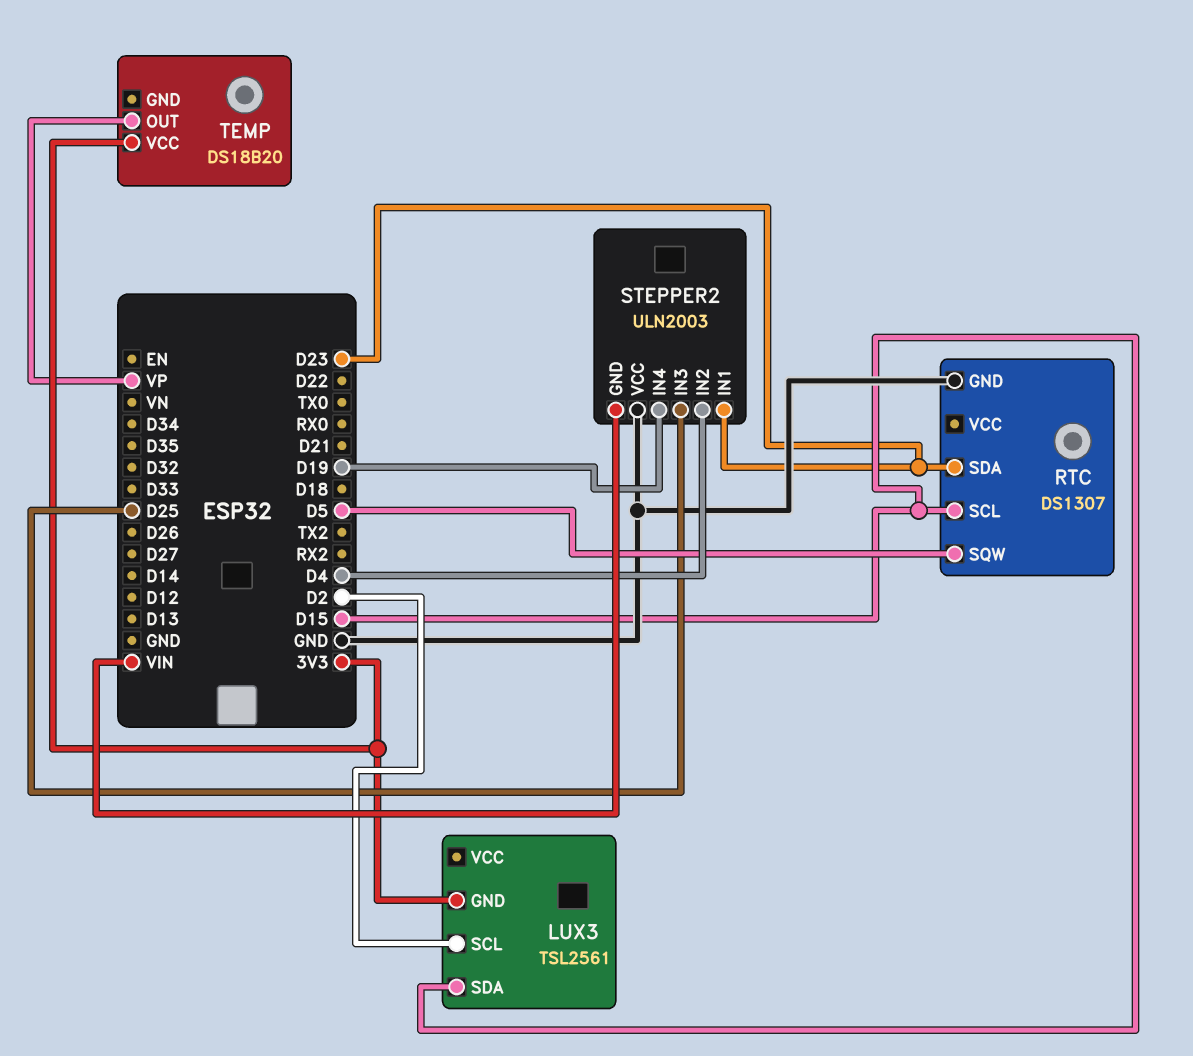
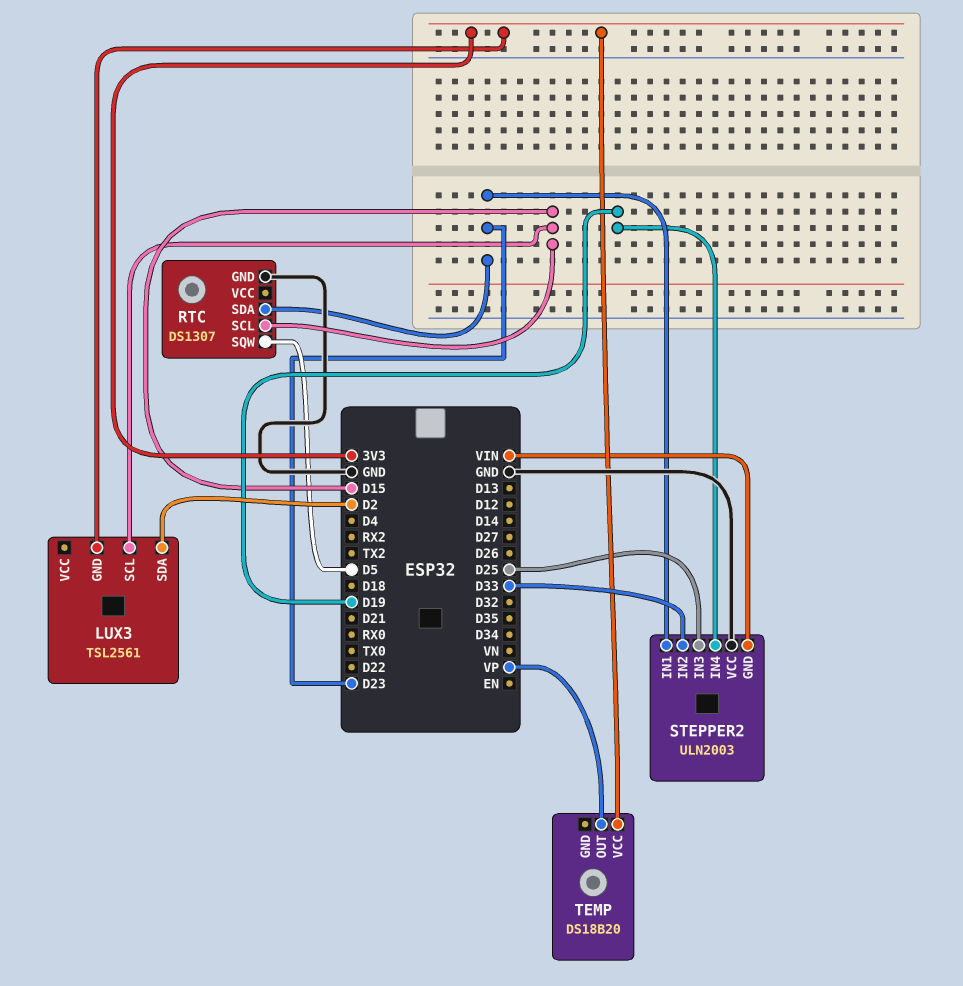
LUX3 pin SCL: D2 -> D15
LUX3 pin SDA: D15 -> D2
STEPPER2 pin IN2: D4 -> D33

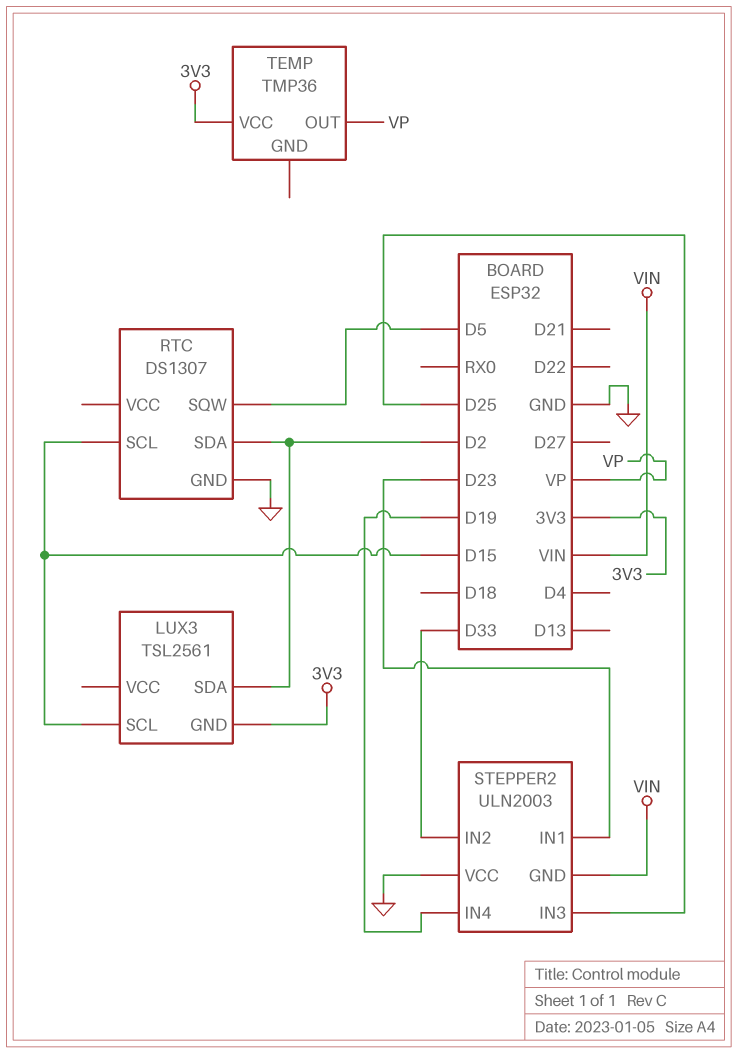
RTC pin SDA: D23 -> D2
TEMP: DS18B20 -> TMP36

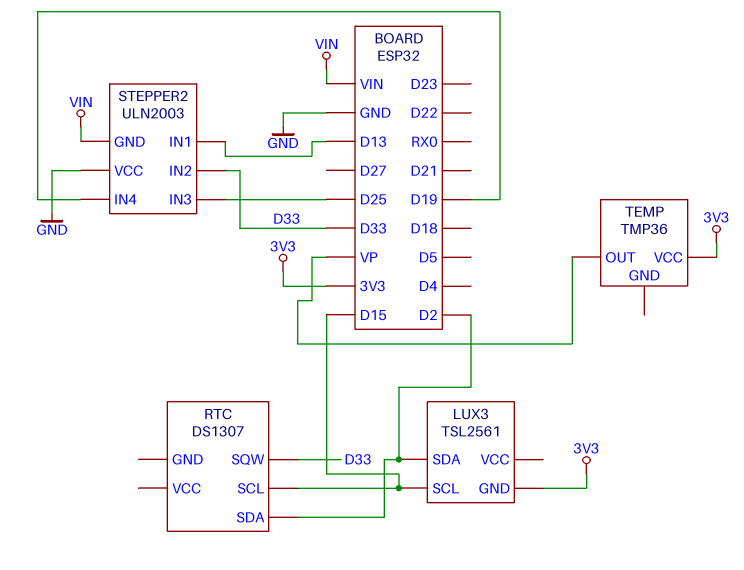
RTC pin GND: GND -> none
RTC pin SQW: D5 -> D33
STEPPER2 pin IN1: D23 -> D13

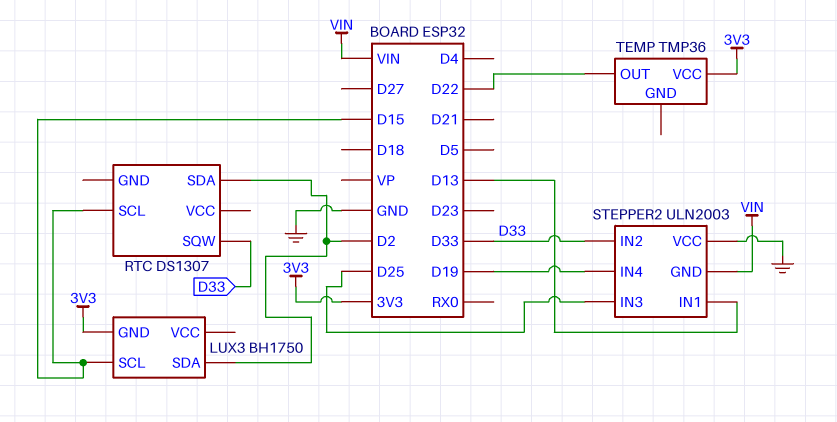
LUX3: TSL2561 -> BH1750
TEMP pin OUT: VP -> D22

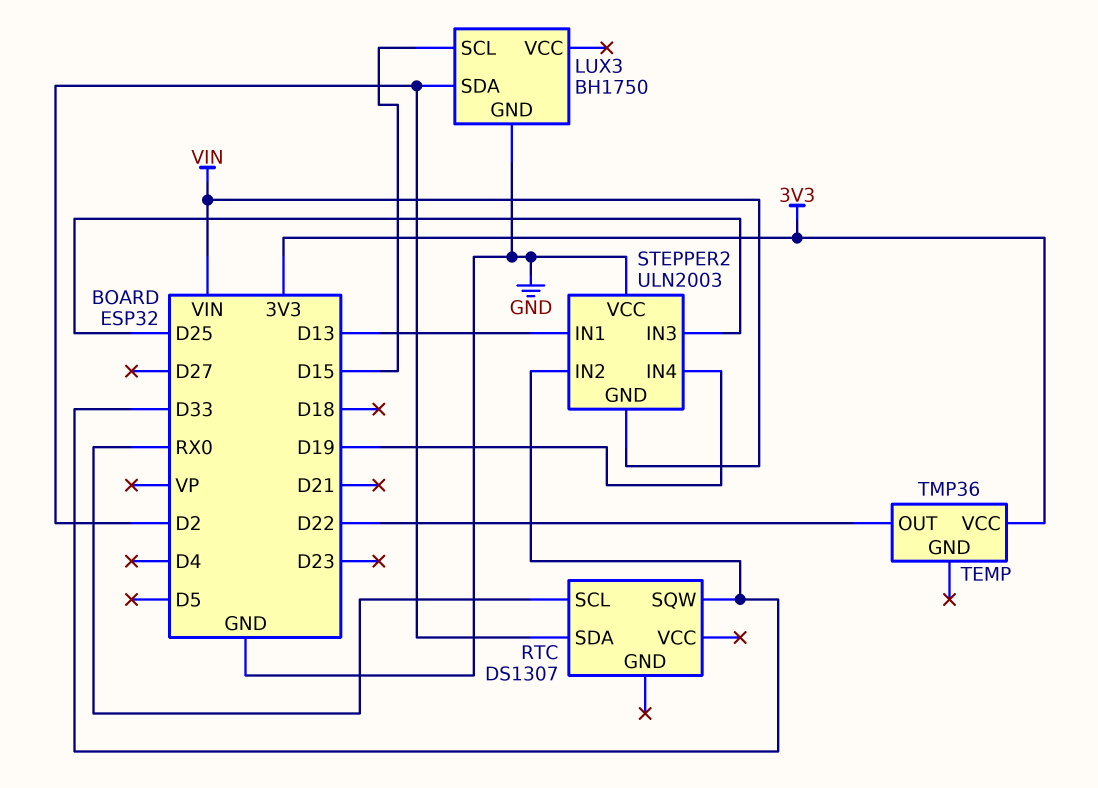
LUX3 pin GND: 3V3 -> GND
RTC pin SCL: D15 -> RX0

